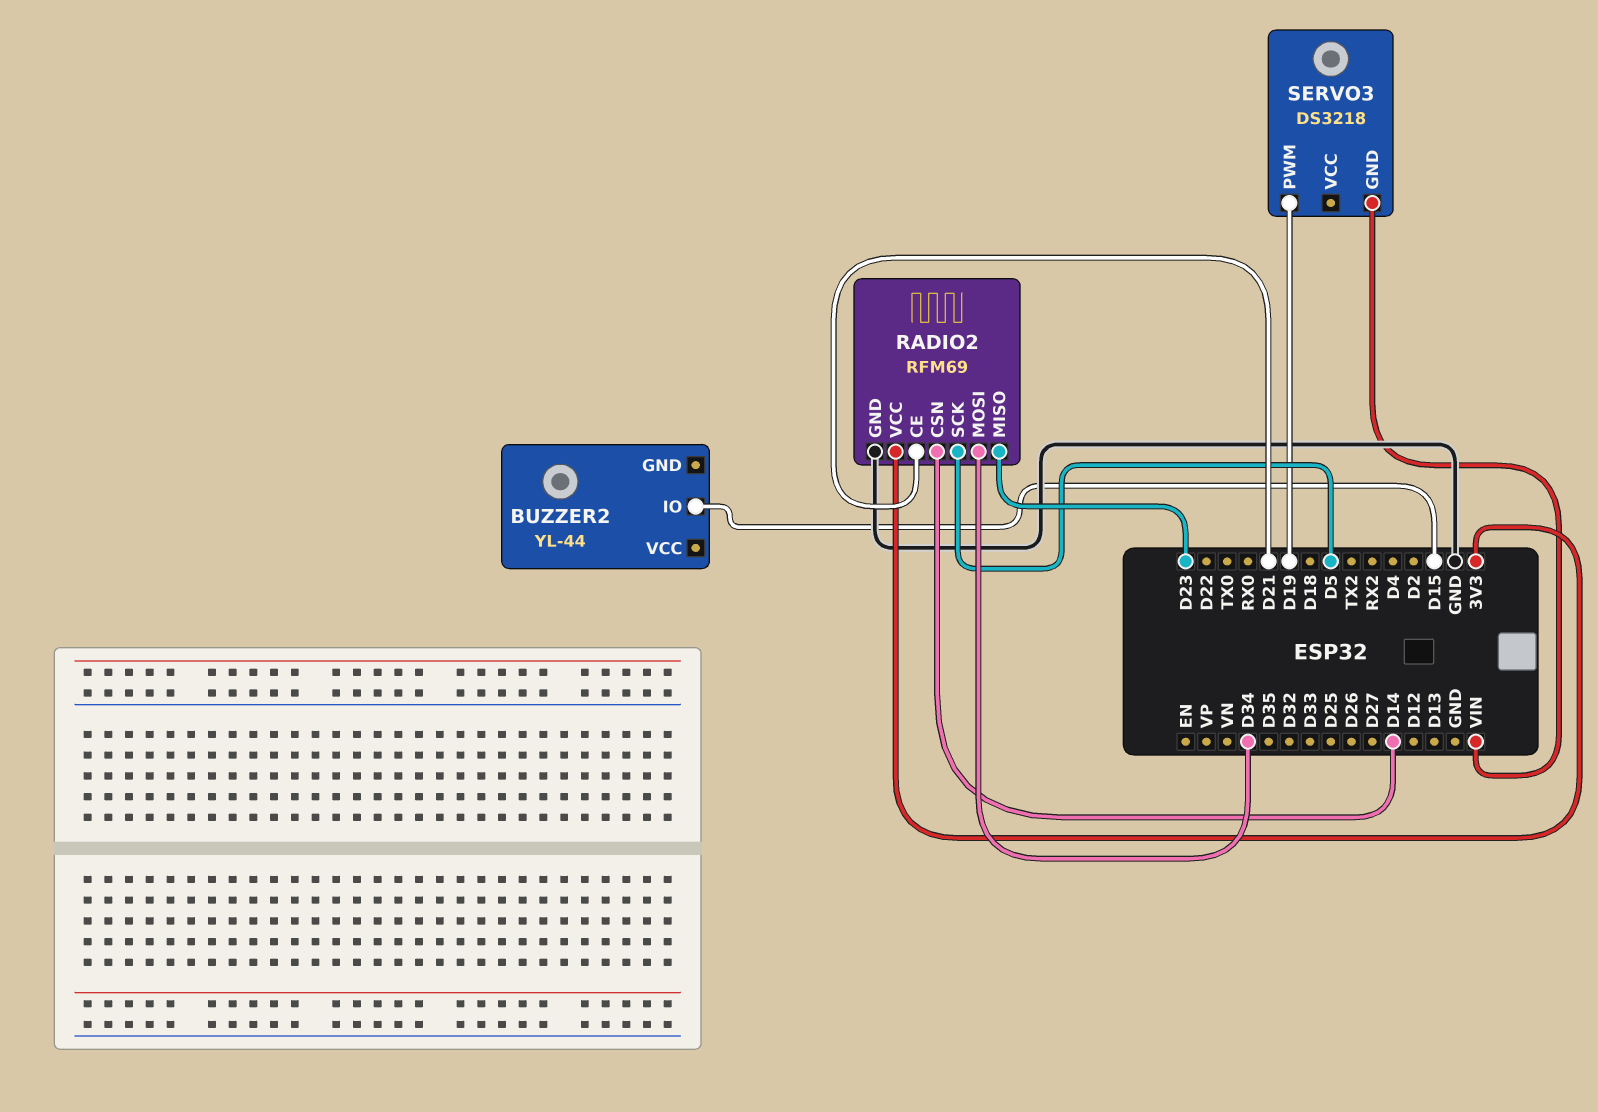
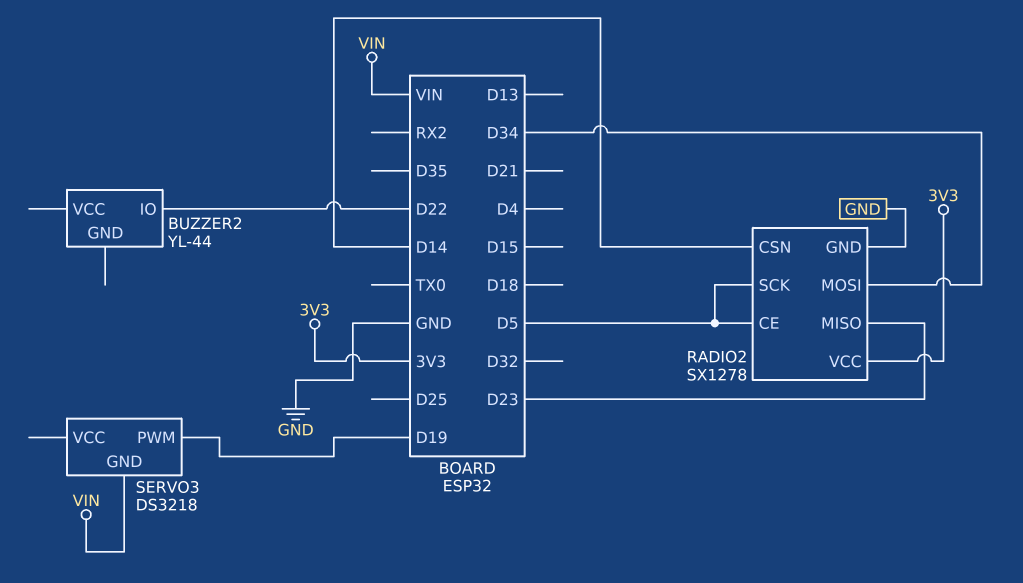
BUZZER2 pin IO: D15 -> D22
RADIO2: RFM69 -> SX1278
RADIO2 pin CE: D21 -> D5

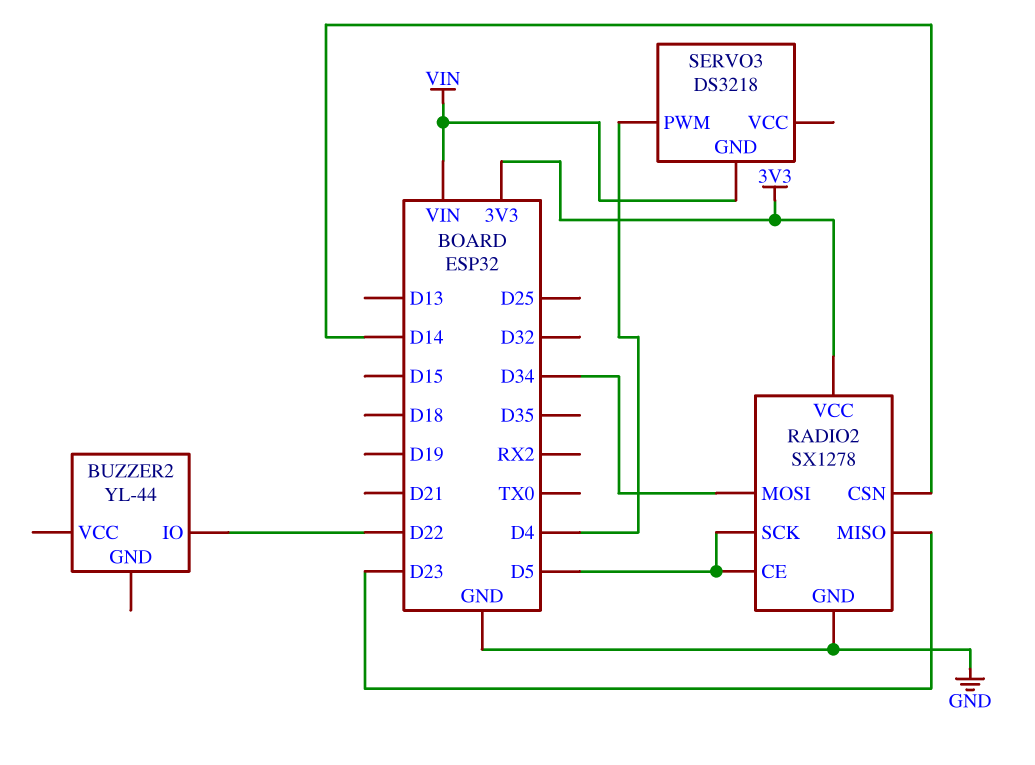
SERVO3 pin PWM: D19 -> D4

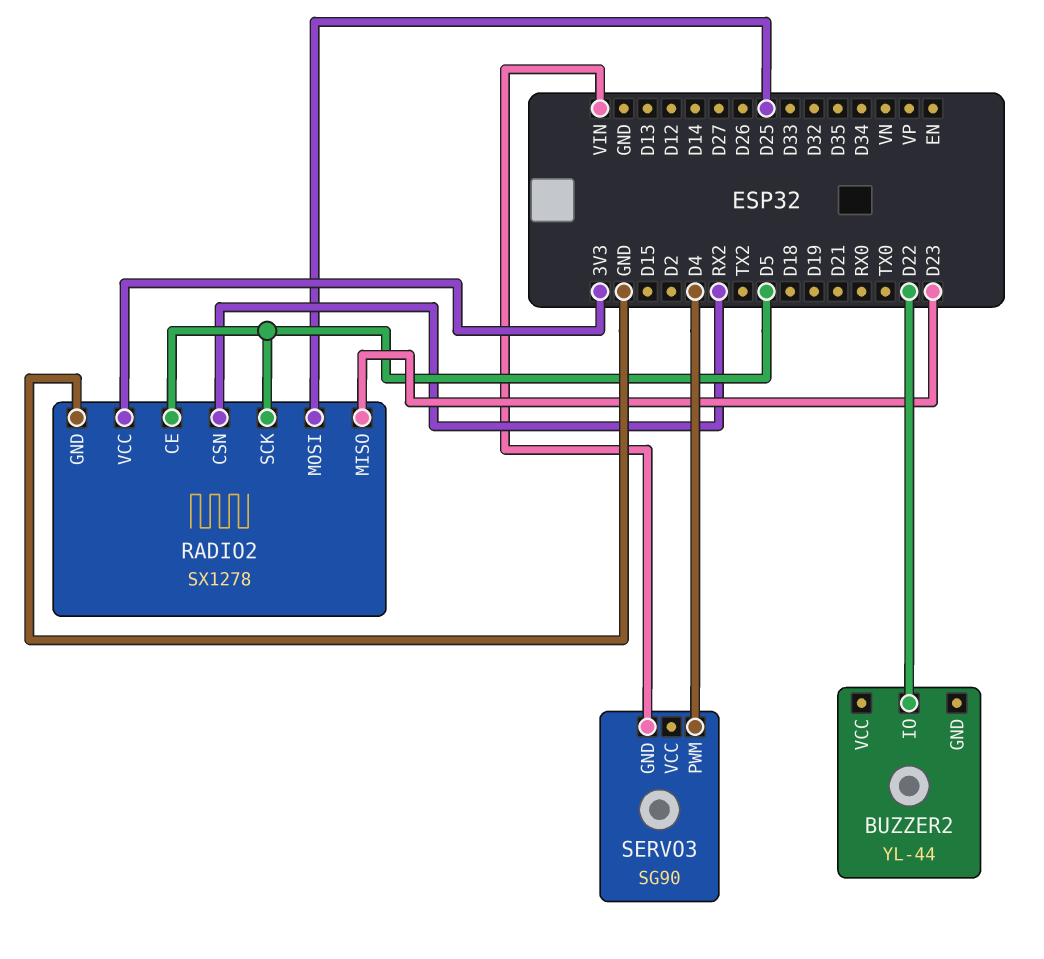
RADIO2 pin CSN: D14 -> RX2
RADIO2 pin MOSI: D34 -> D25
SERVO3: DS3218 -> SG90

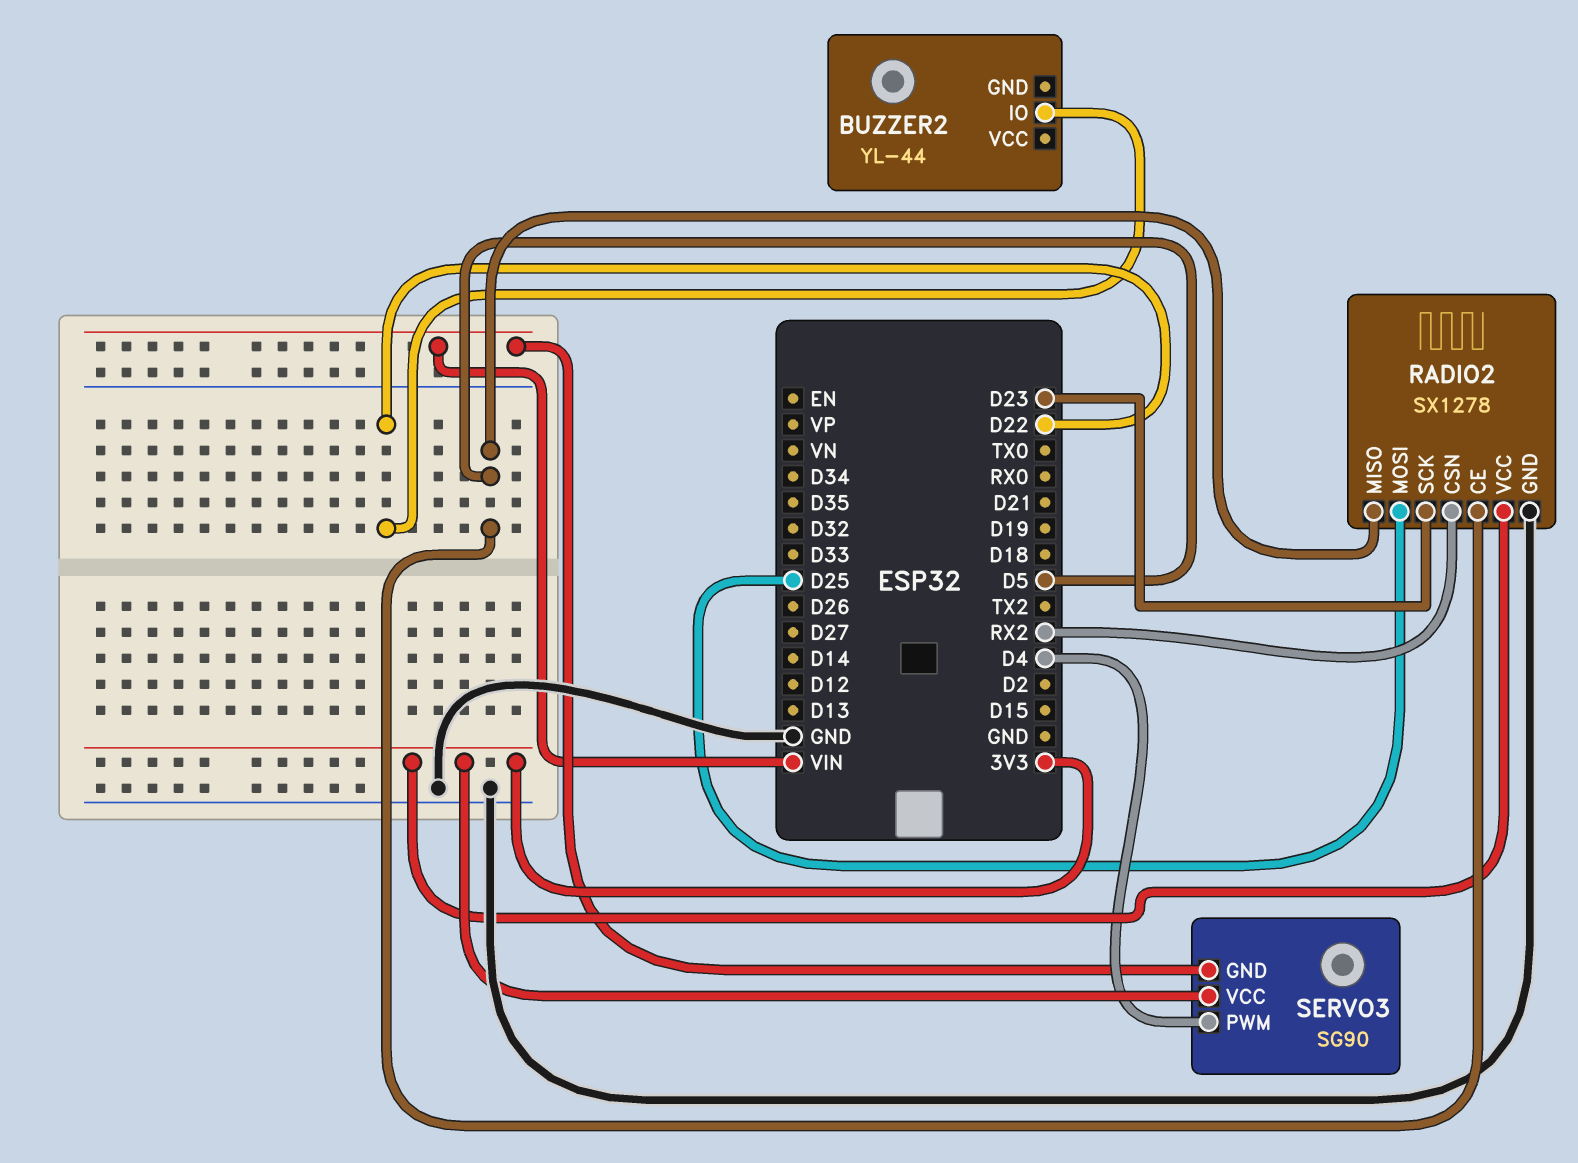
RADIO2 pin MISO: D23 -> D5
RADIO2 pin SCK: D5 -> D23
SERVO3 pin VCC: none -> 3V3

